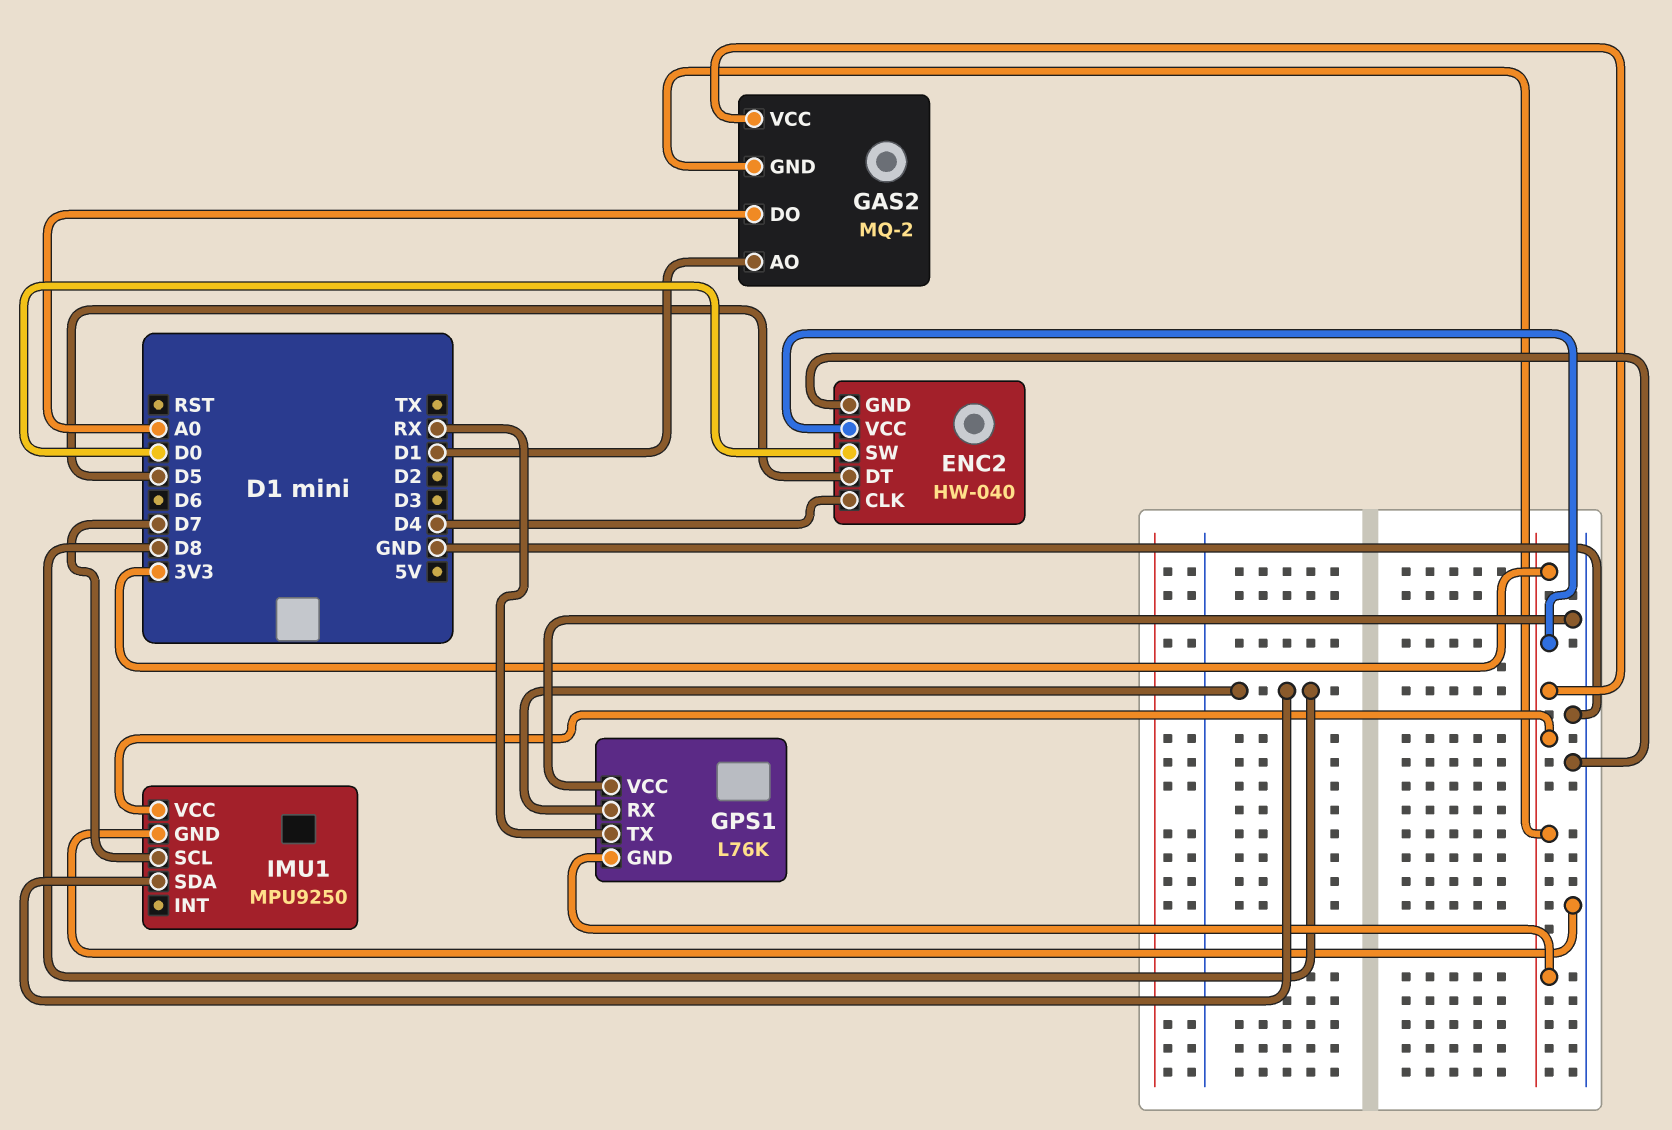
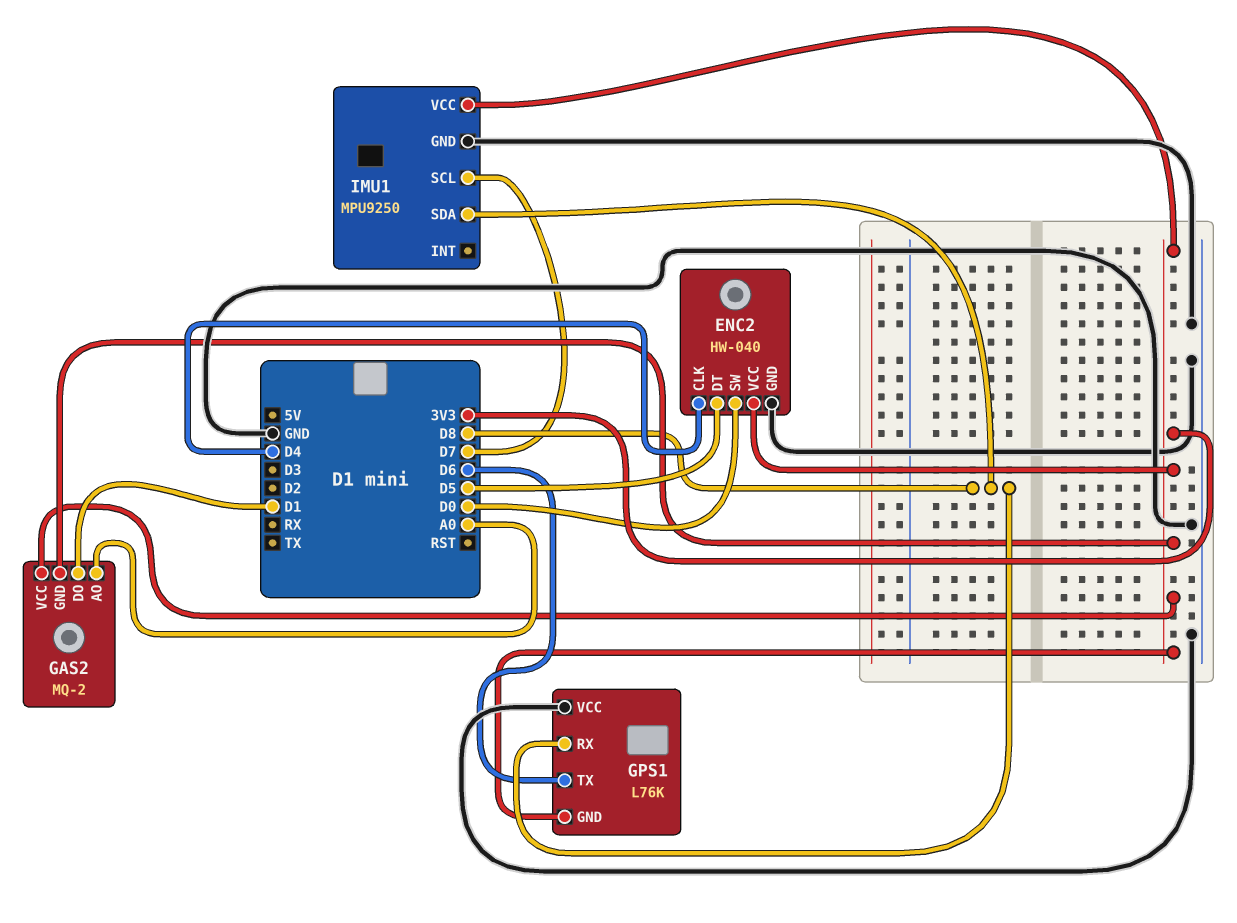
GAS2 pin AO: D1 -> A0
GAS2 pin DO: A0 -> D1
GPS1 pin TX: RX -> D6

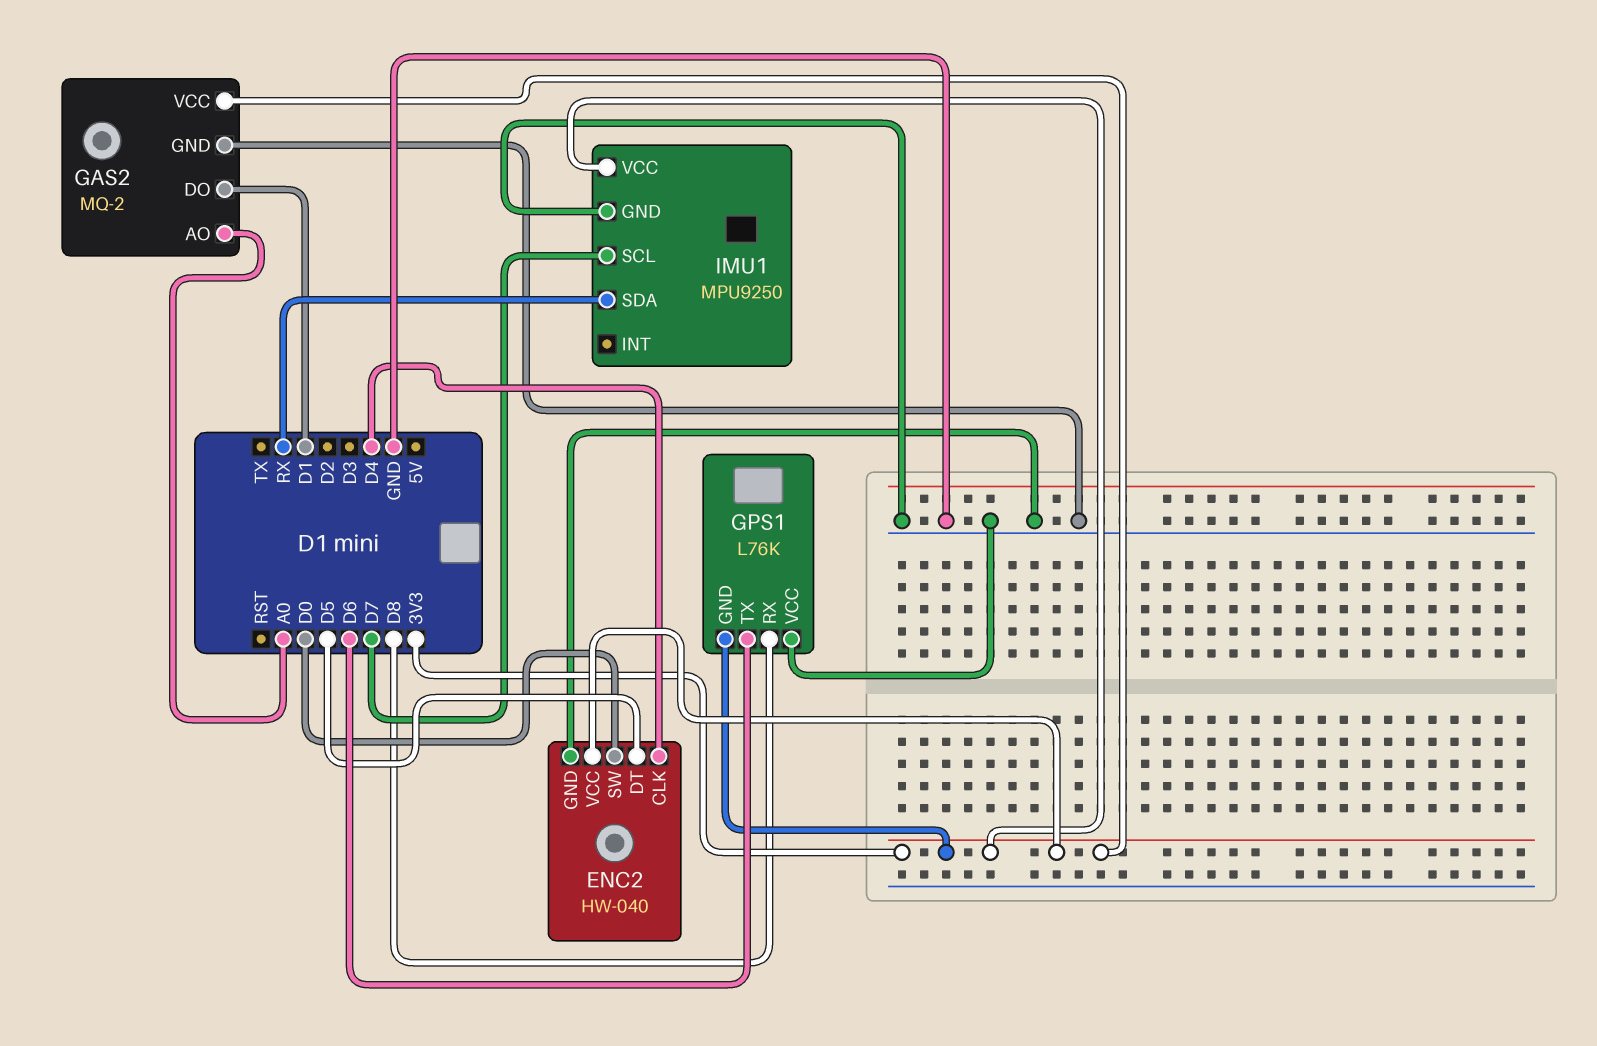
GAS2 pin GND: 3V3 -> GND
IMU1 pin SDA: D8 -> RX

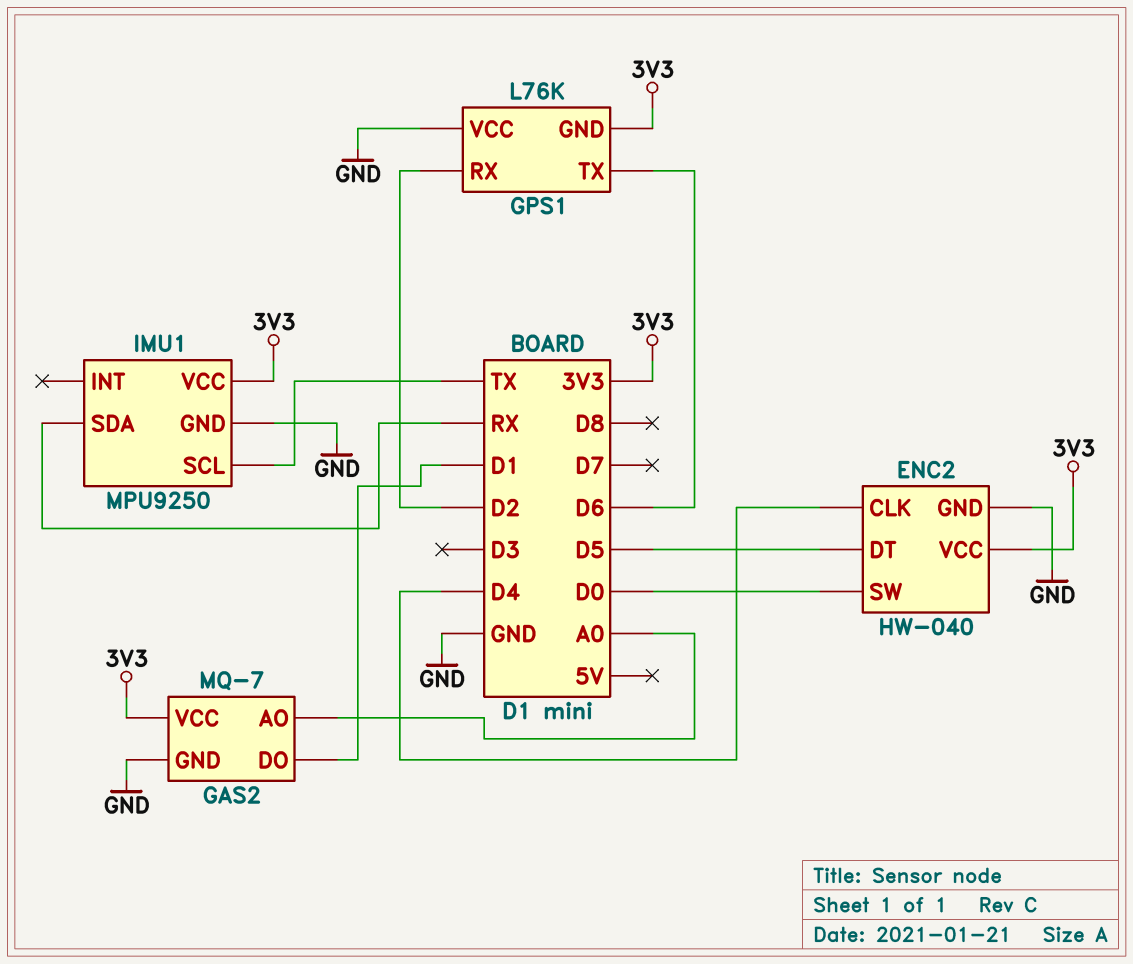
GAS2: MQ-2 -> MQ-7
GPS1 pin RX: D8 -> D2
IMU1 pin SCL: D7 -> TX

